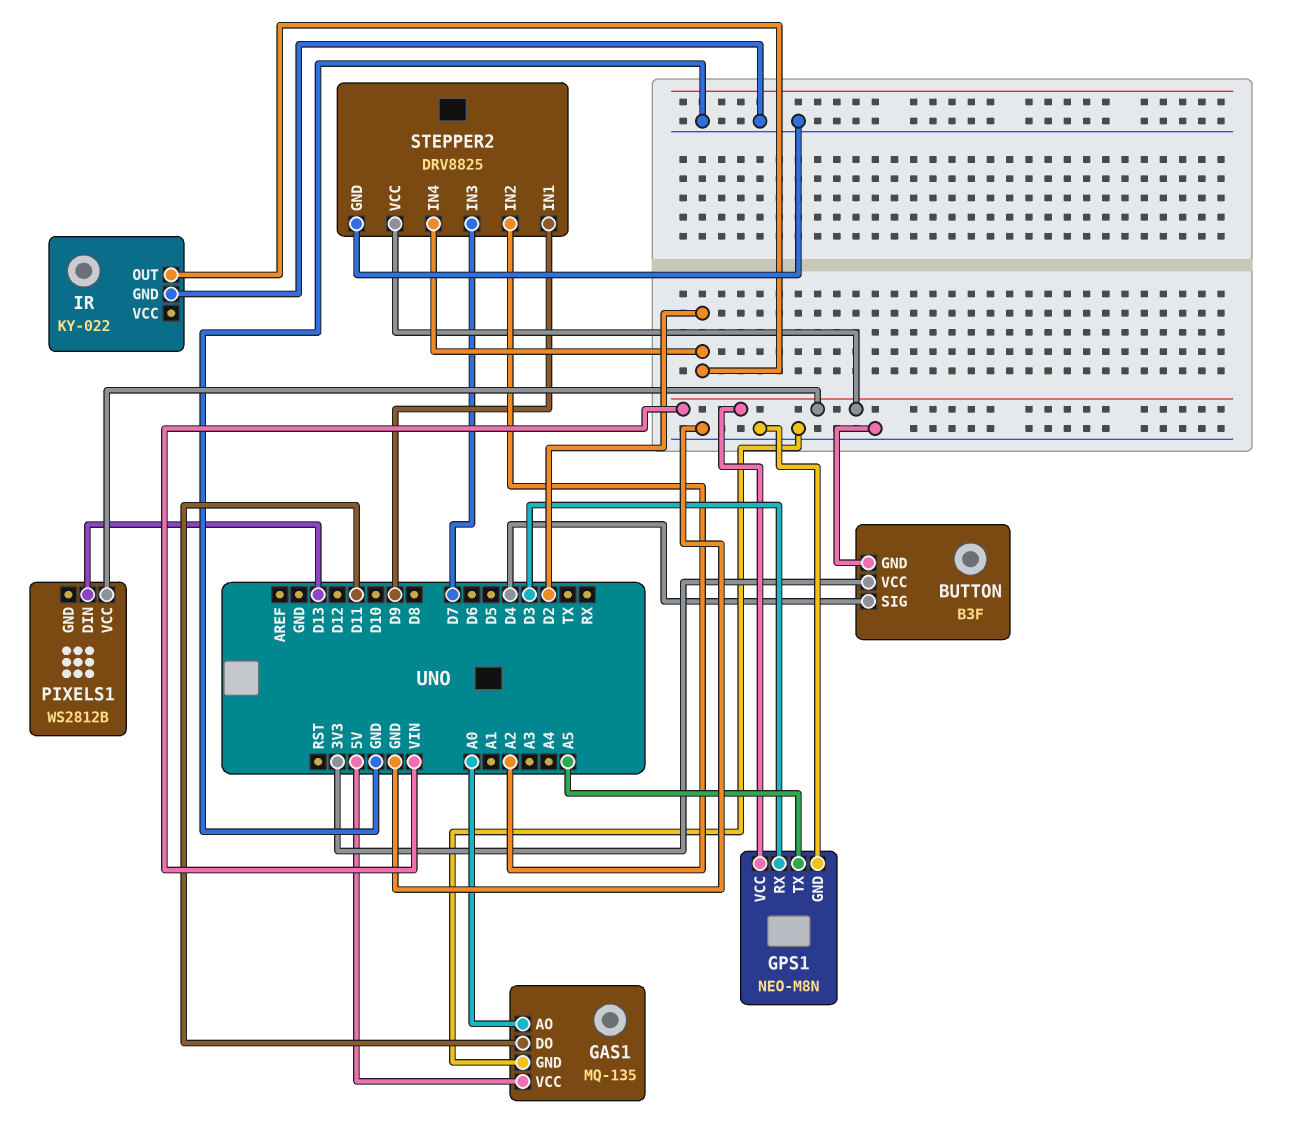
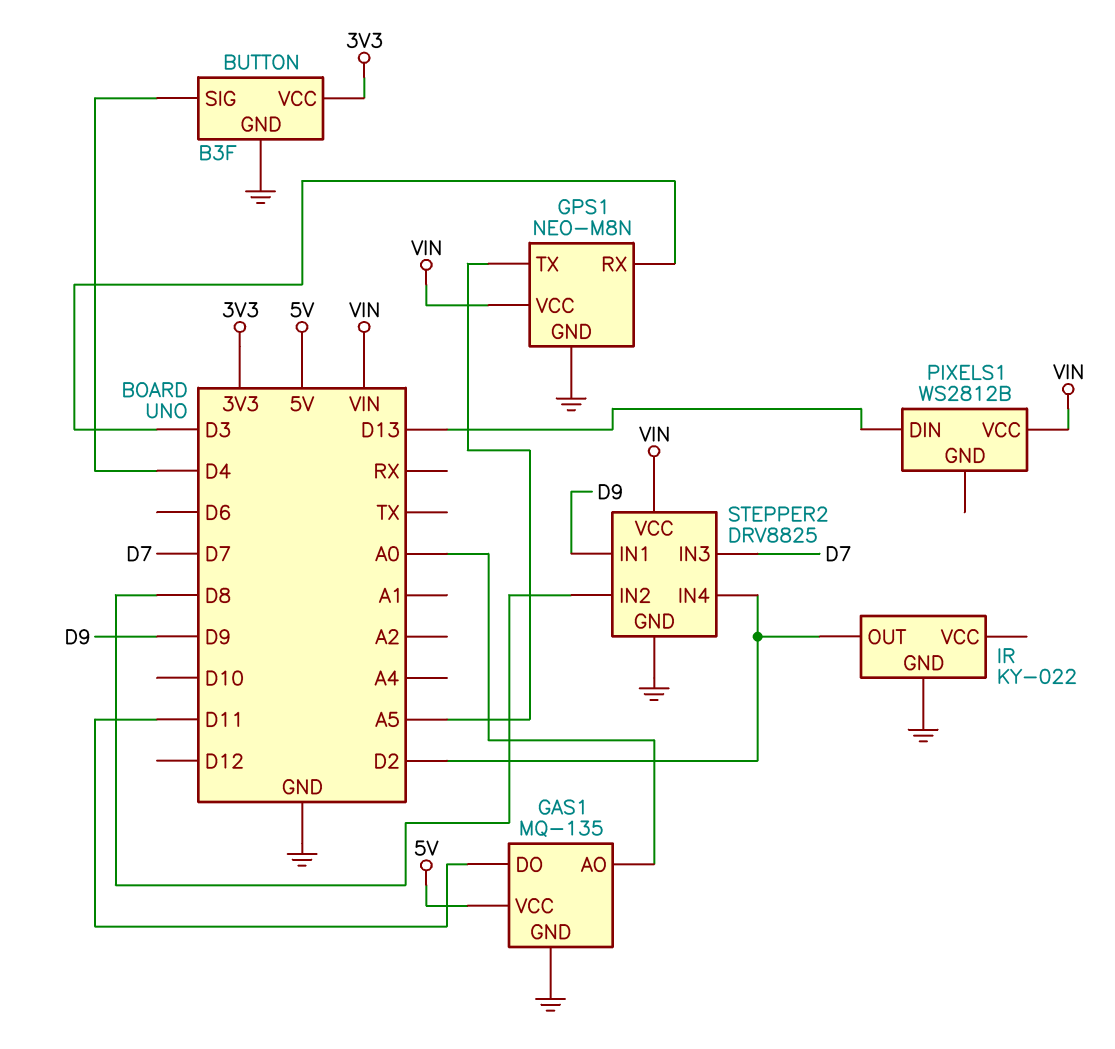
STEPPER2 pin IN2: A2 -> D8

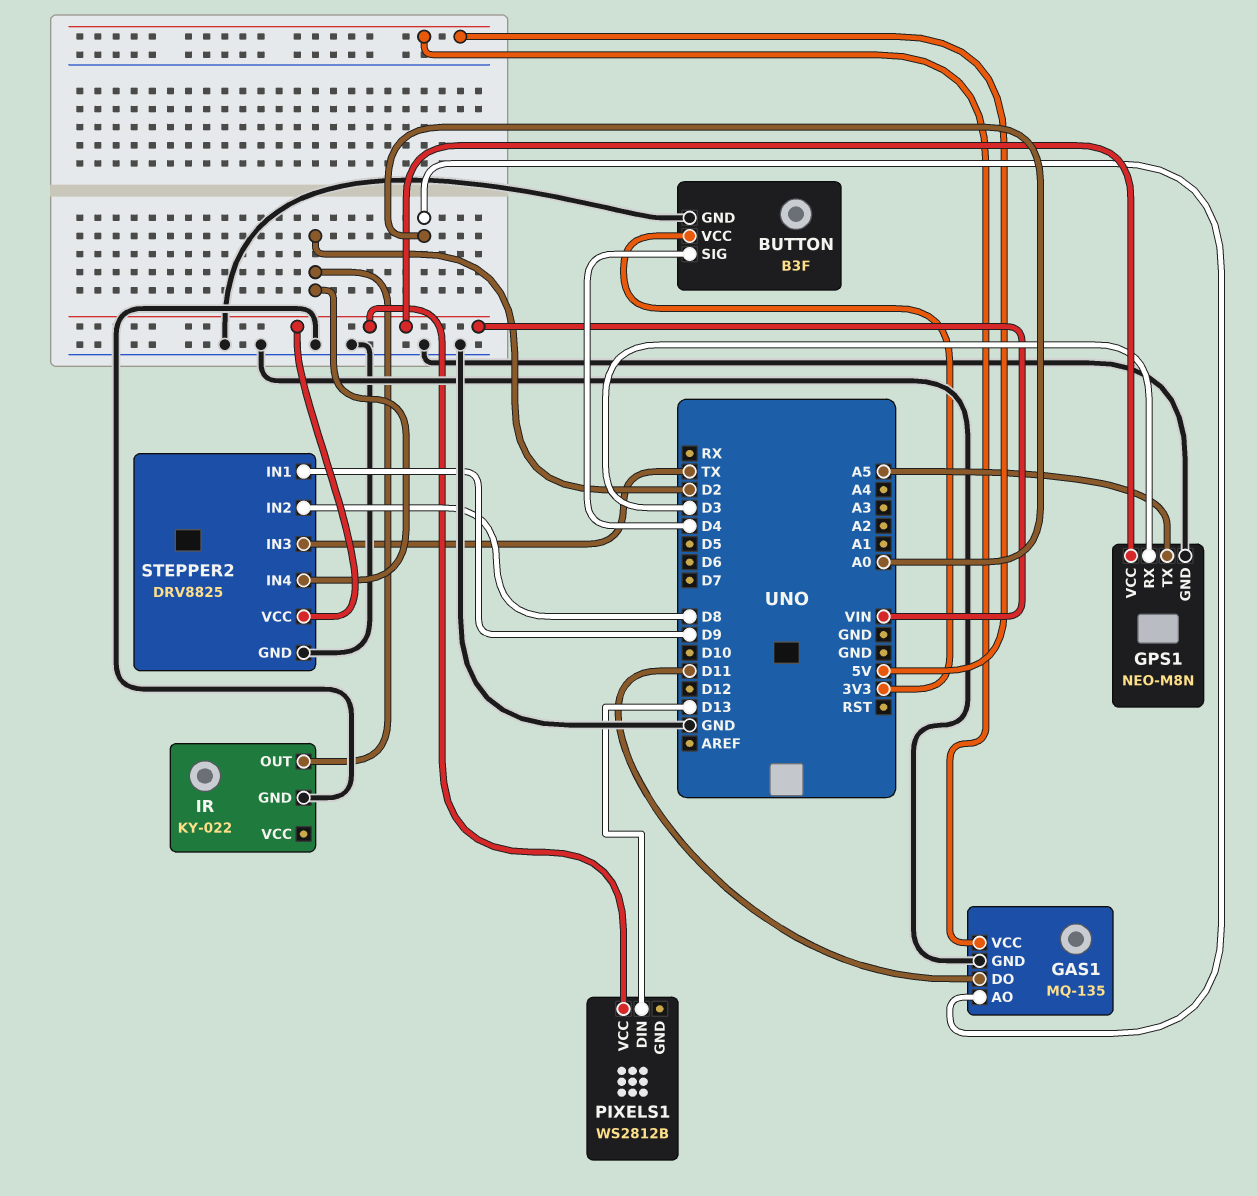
STEPPER2 pin IN3: D7 -> TX

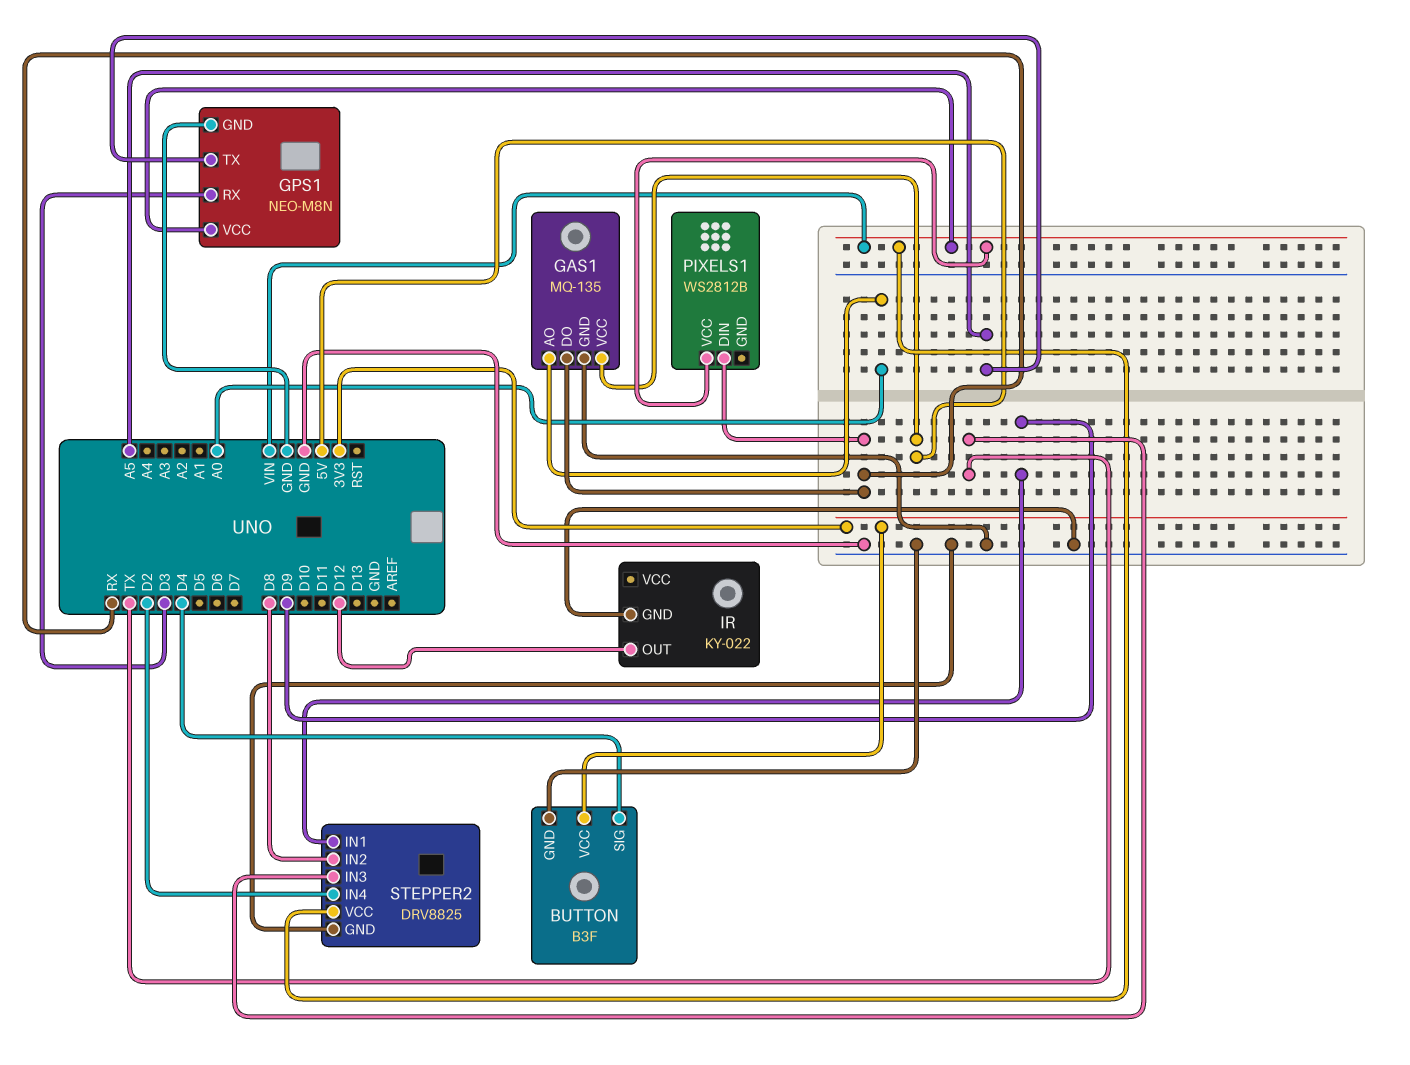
GAS1 pin DO: D11 -> RX
IR pin OUT: D2 -> D12
PIXELS1 pin DIN: D13 -> RX

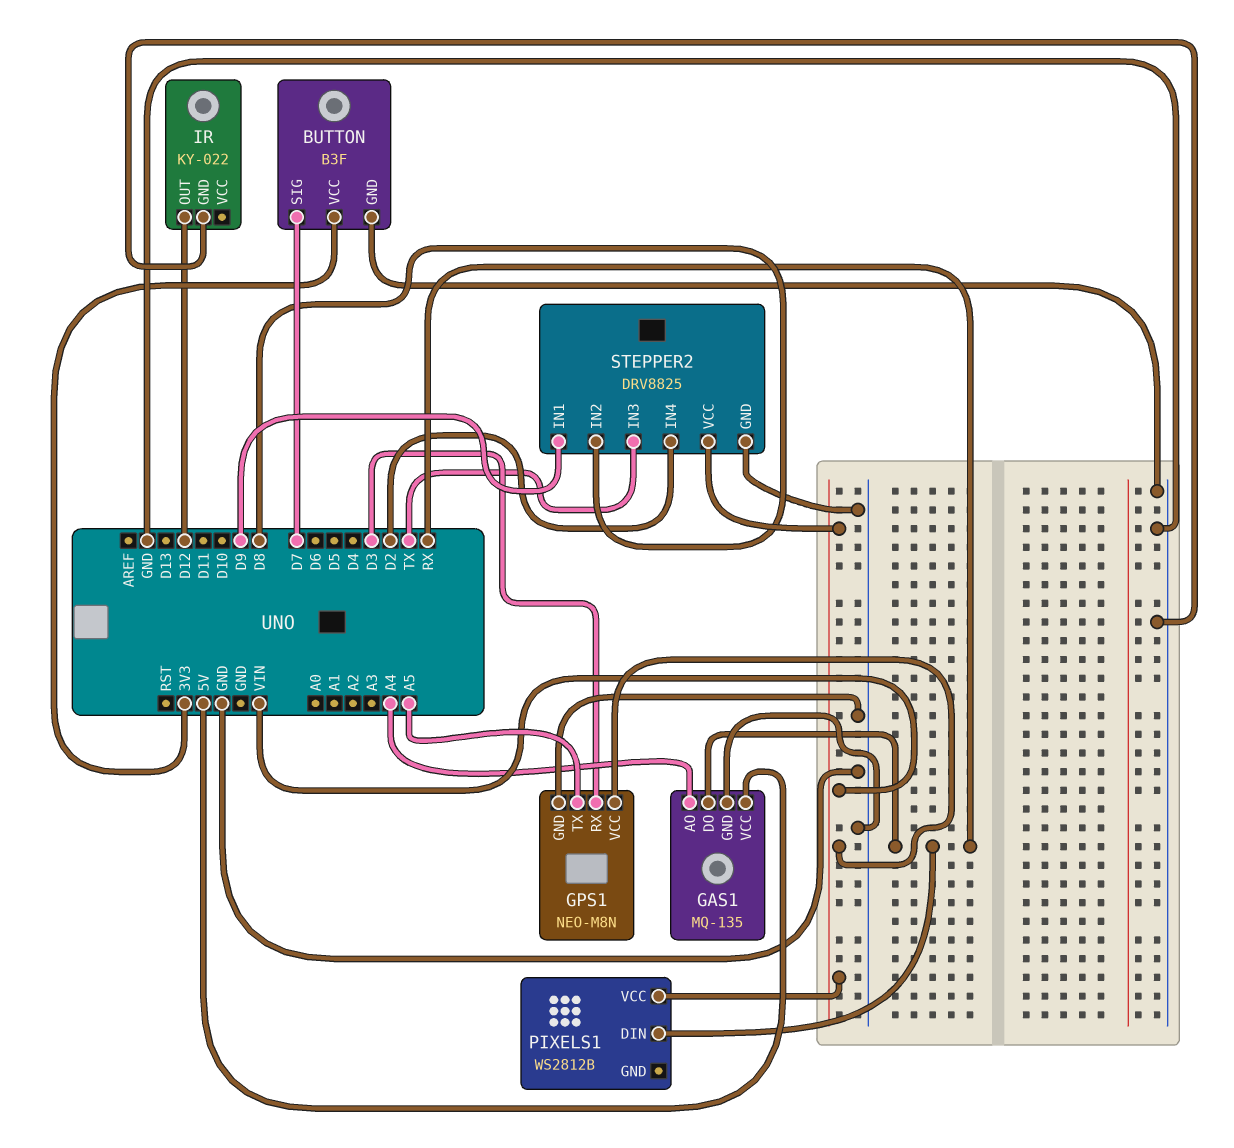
BUTTON pin SIG: D4 -> D7
GAS1 pin AO: A0 -> A4

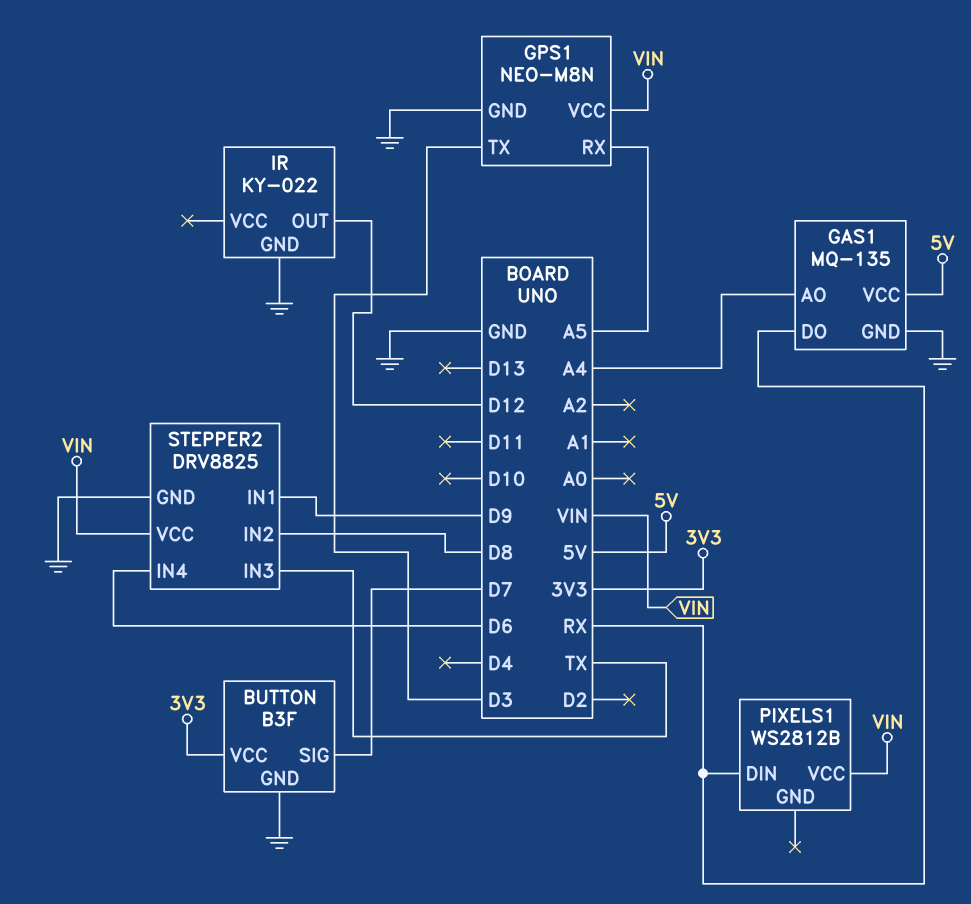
GPS1 pin RX: D3 -> A5
GPS1 pin TX: A5 -> D3
STEPPER2 pin IN4: D2 -> D6

